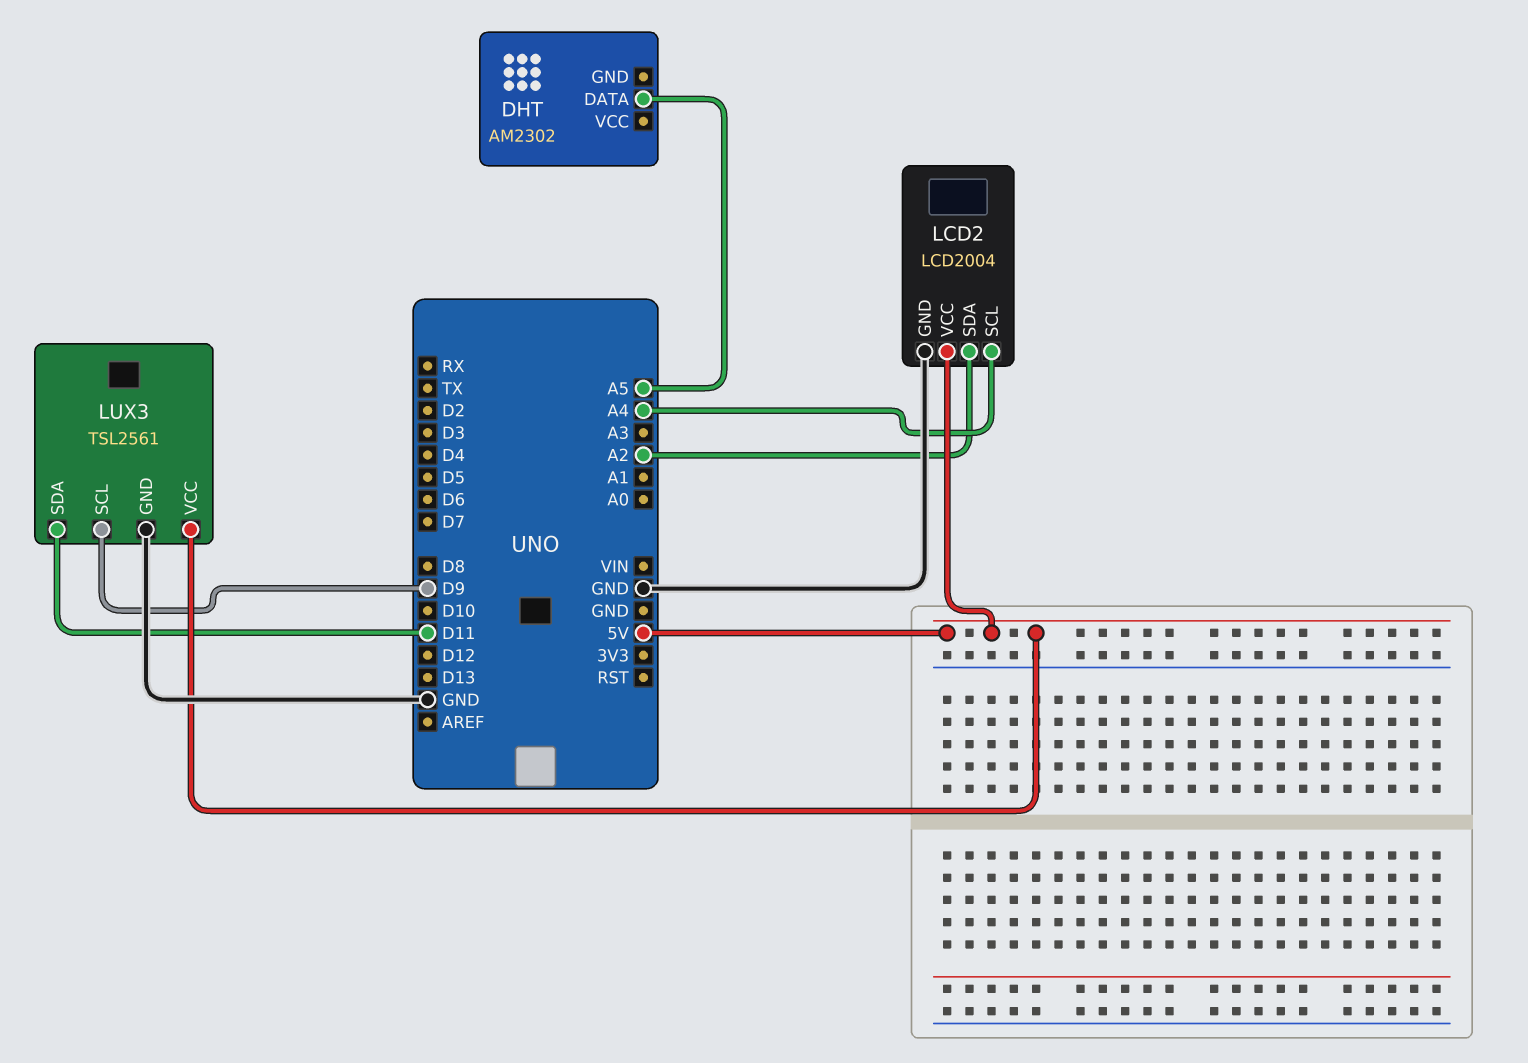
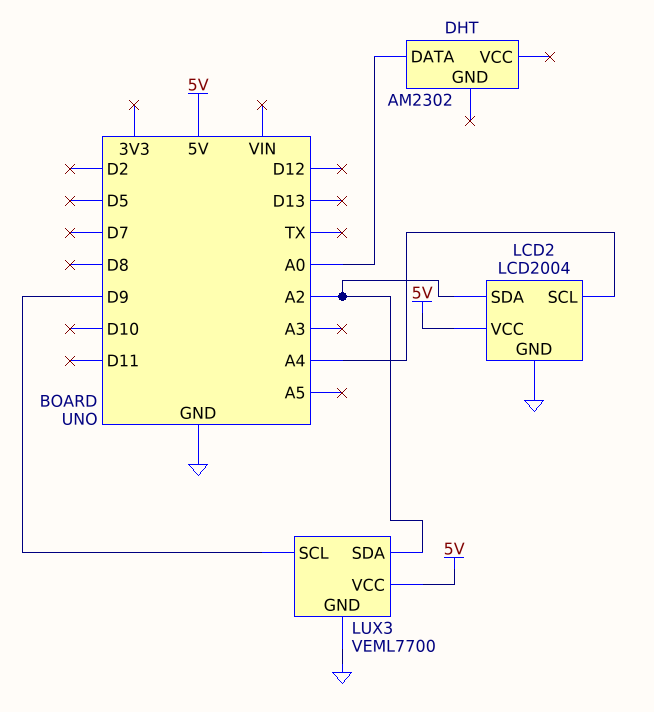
DHT pin DATA: A5 -> A0
LUX3: TSL2561 -> VEML7700
LUX3 pin SDA: D11 -> A2

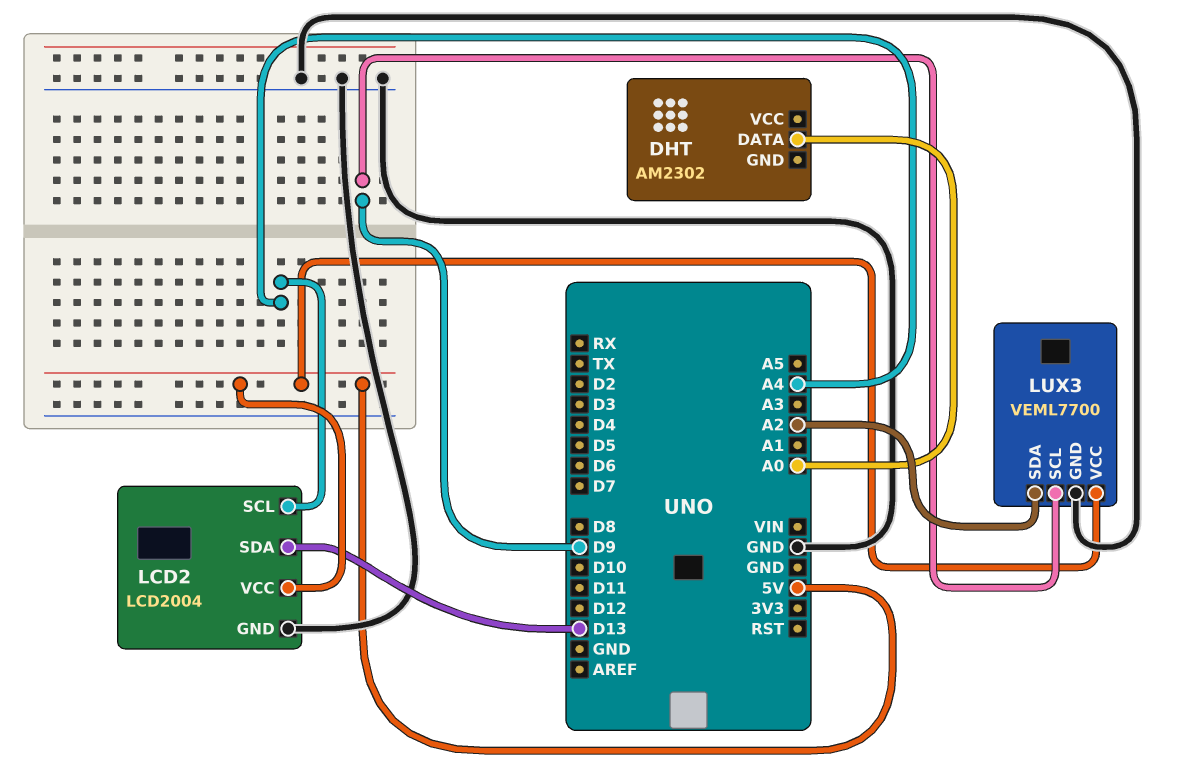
LCD2 pin SDA: A2 -> D13

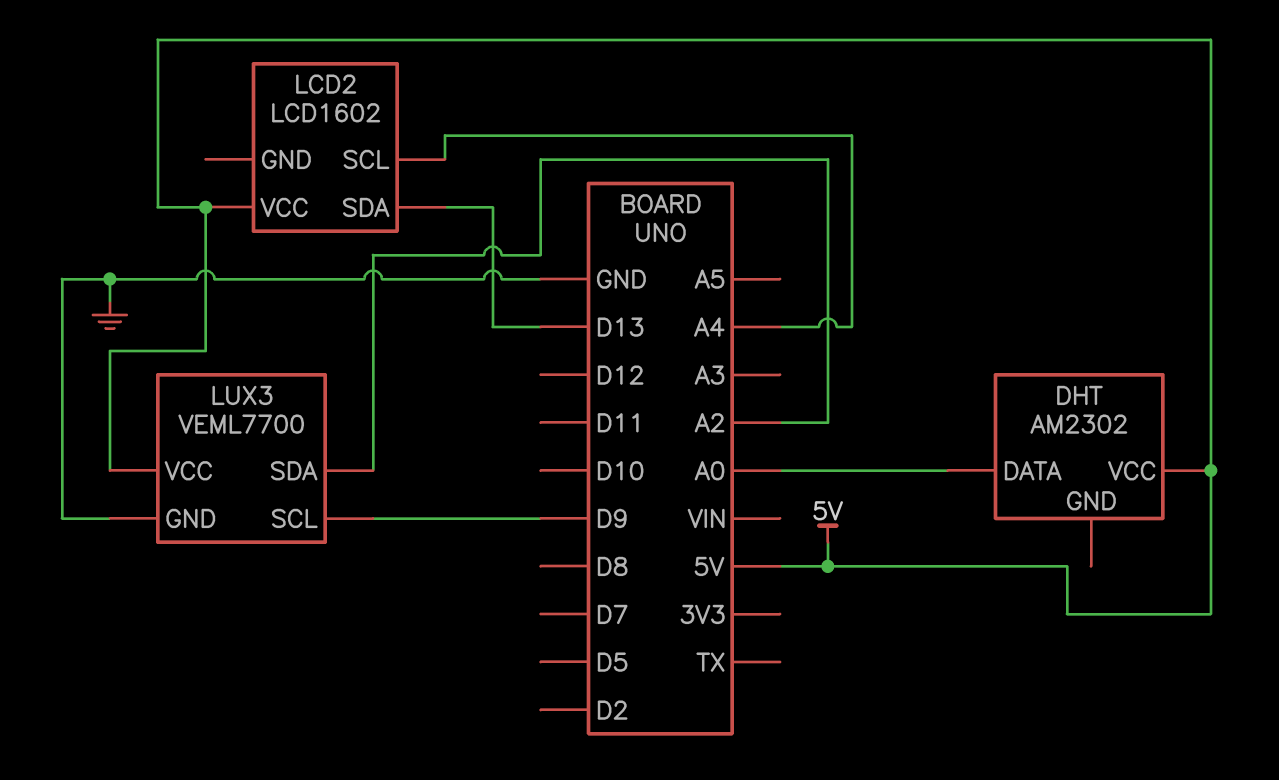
DHT pin VCC: none -> 5V
LCD2: LCD2004 -> LCD1602
LCD2 pin GND: GND -> none

